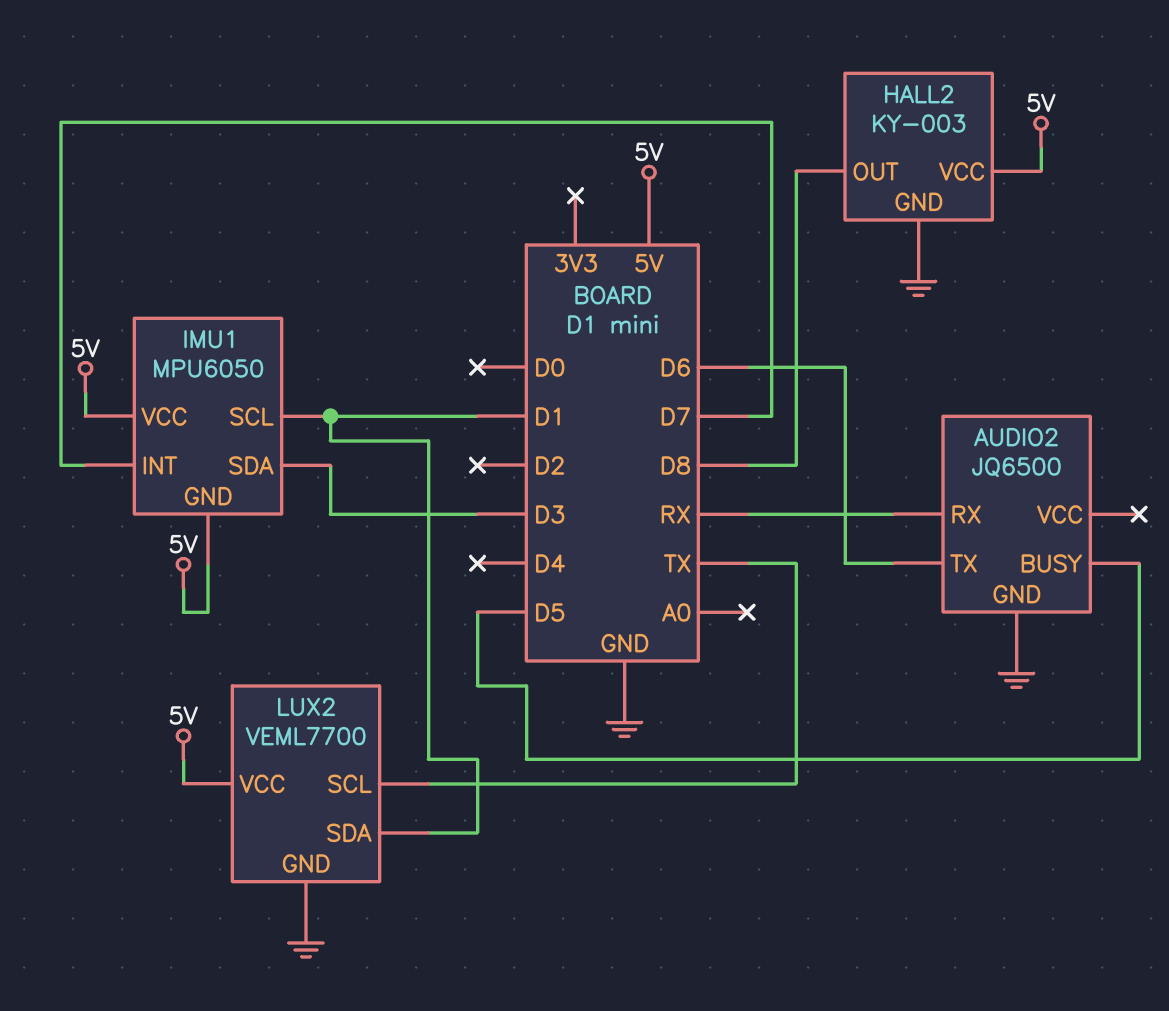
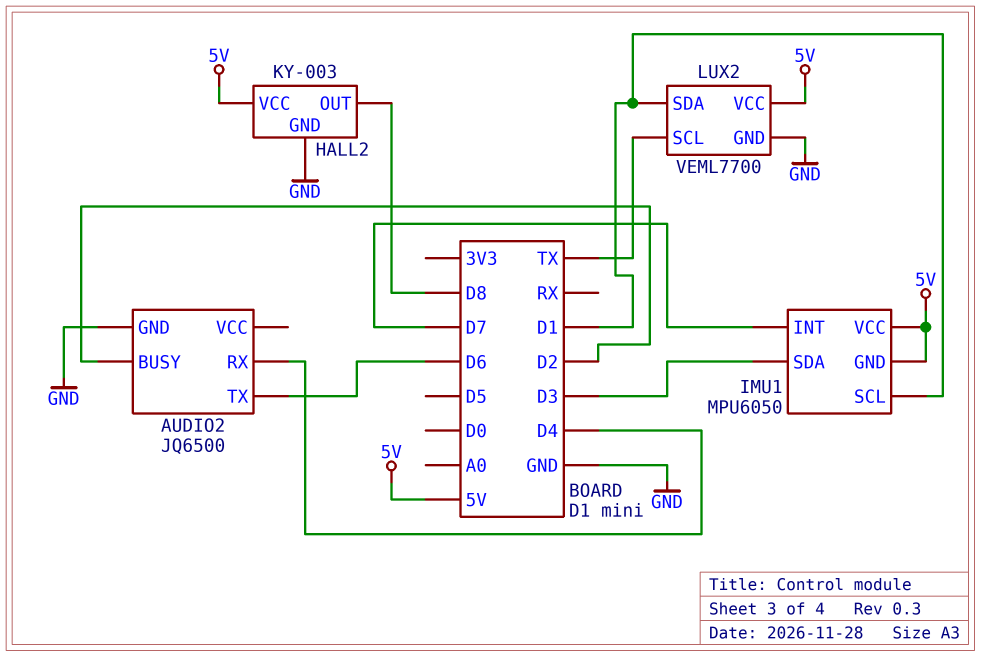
AUDIO2 pin BUSY: D5 -> D2
AUDIO2 pin RX: RX -> D4

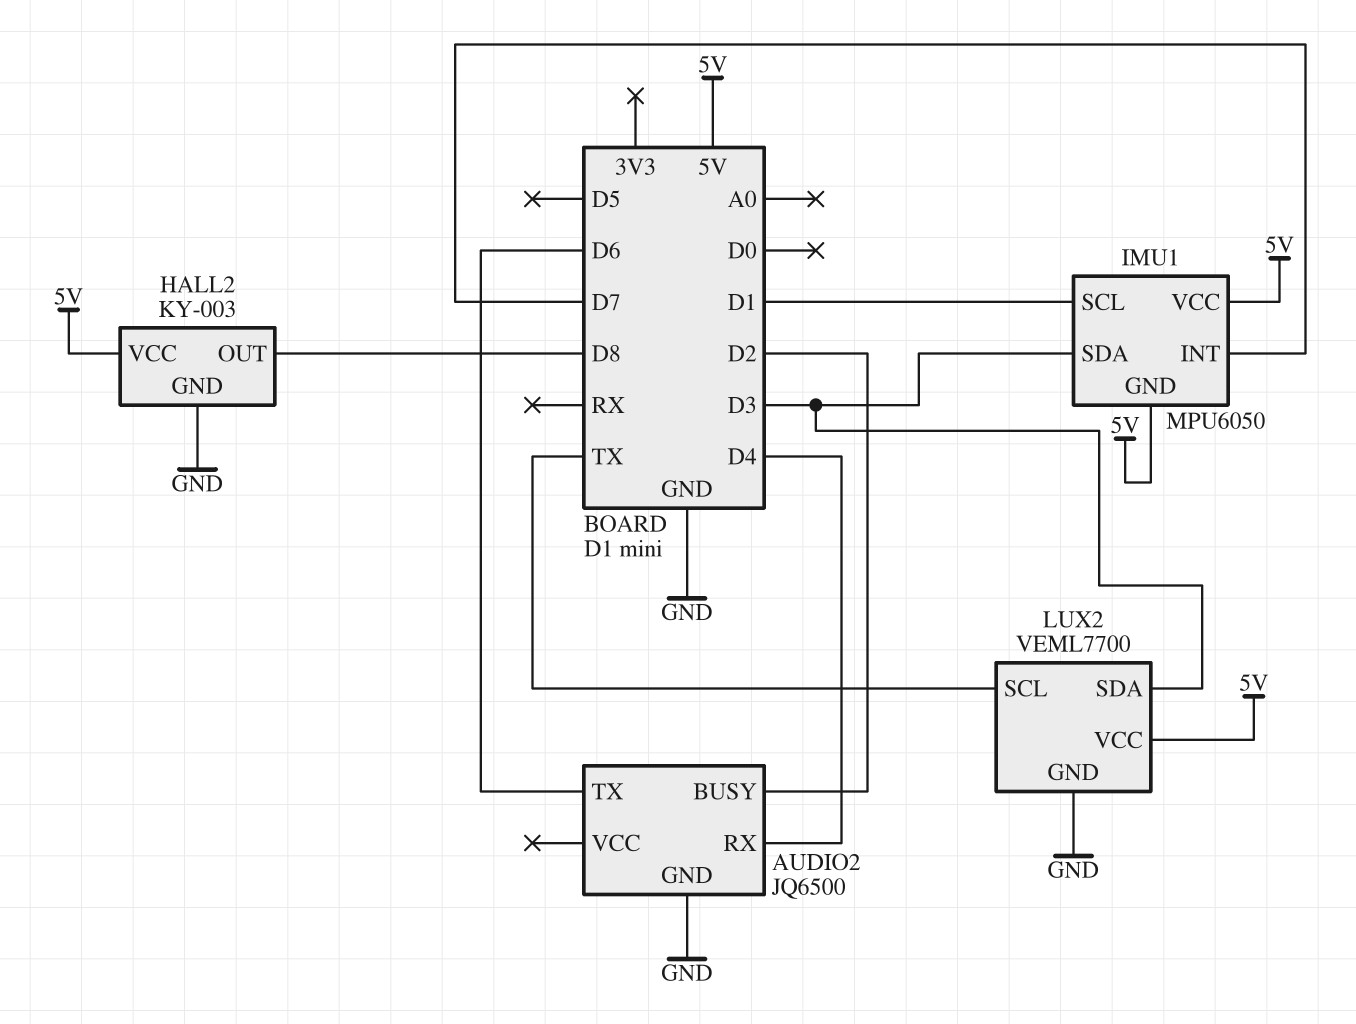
LUX2 pin SDA: D1 -> D3

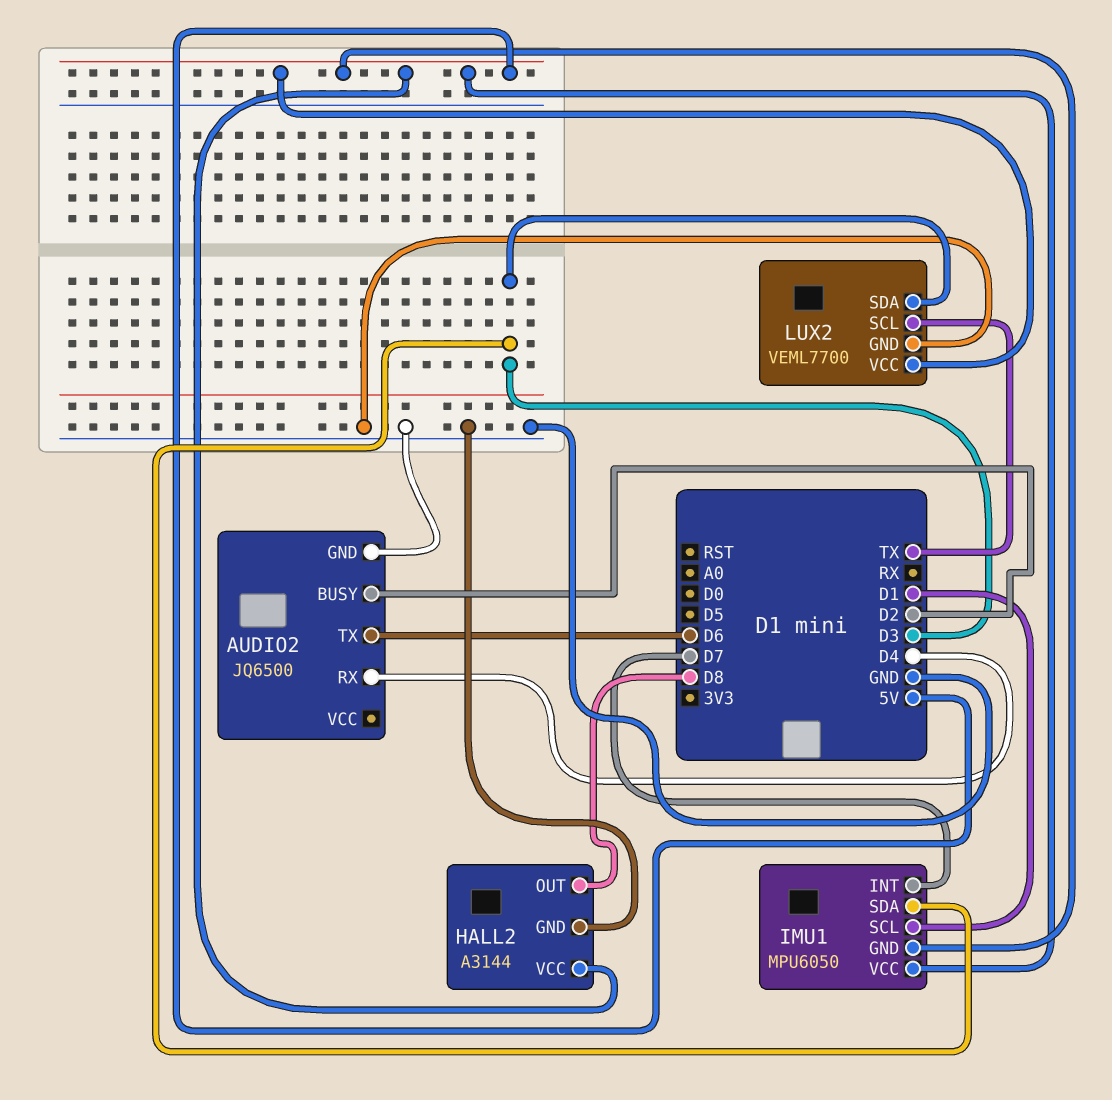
HALL2: KY-003 -> A3144

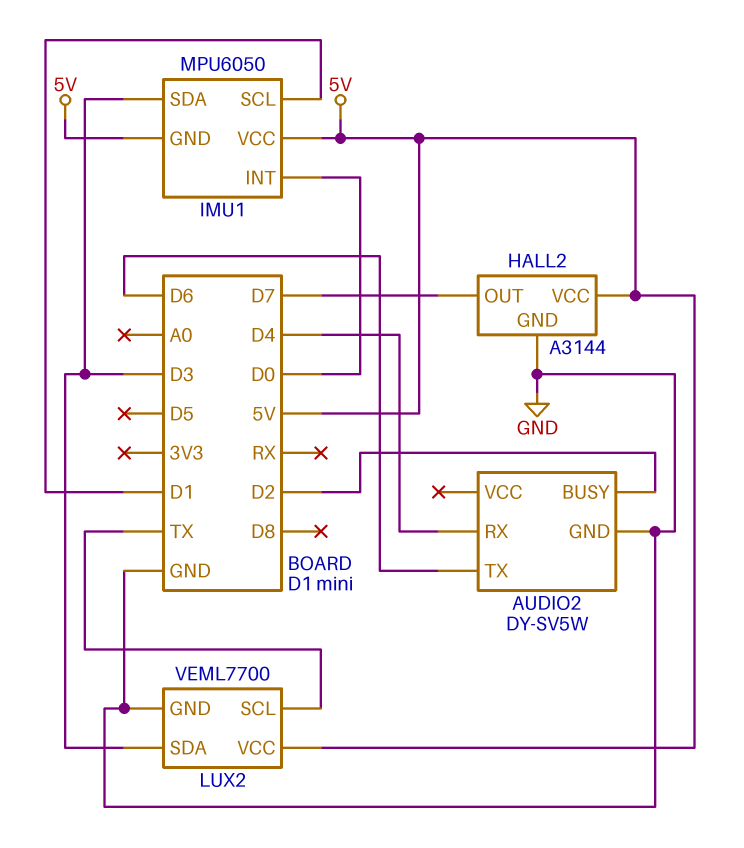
AUDIO2: JQ6500 -> DY-SV5W
HALL2 pin OUT: D8 -> D7
IMU1 pin INT: D7 -> D0

